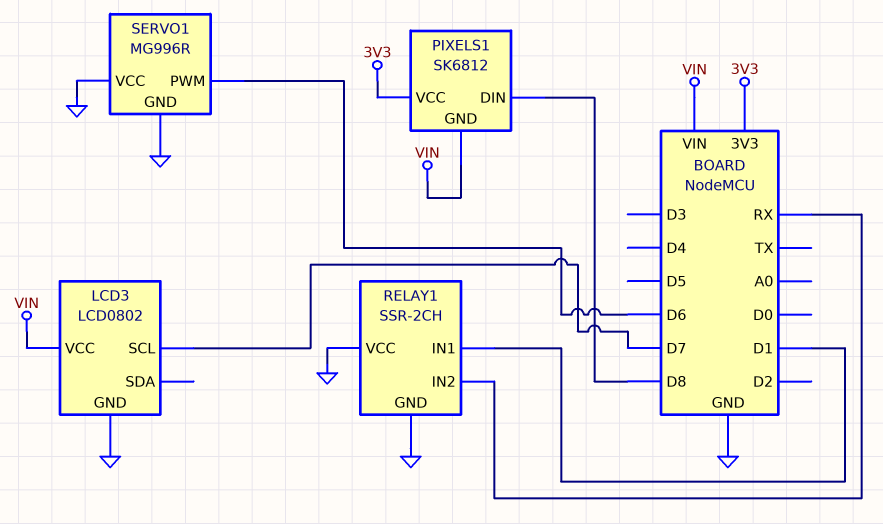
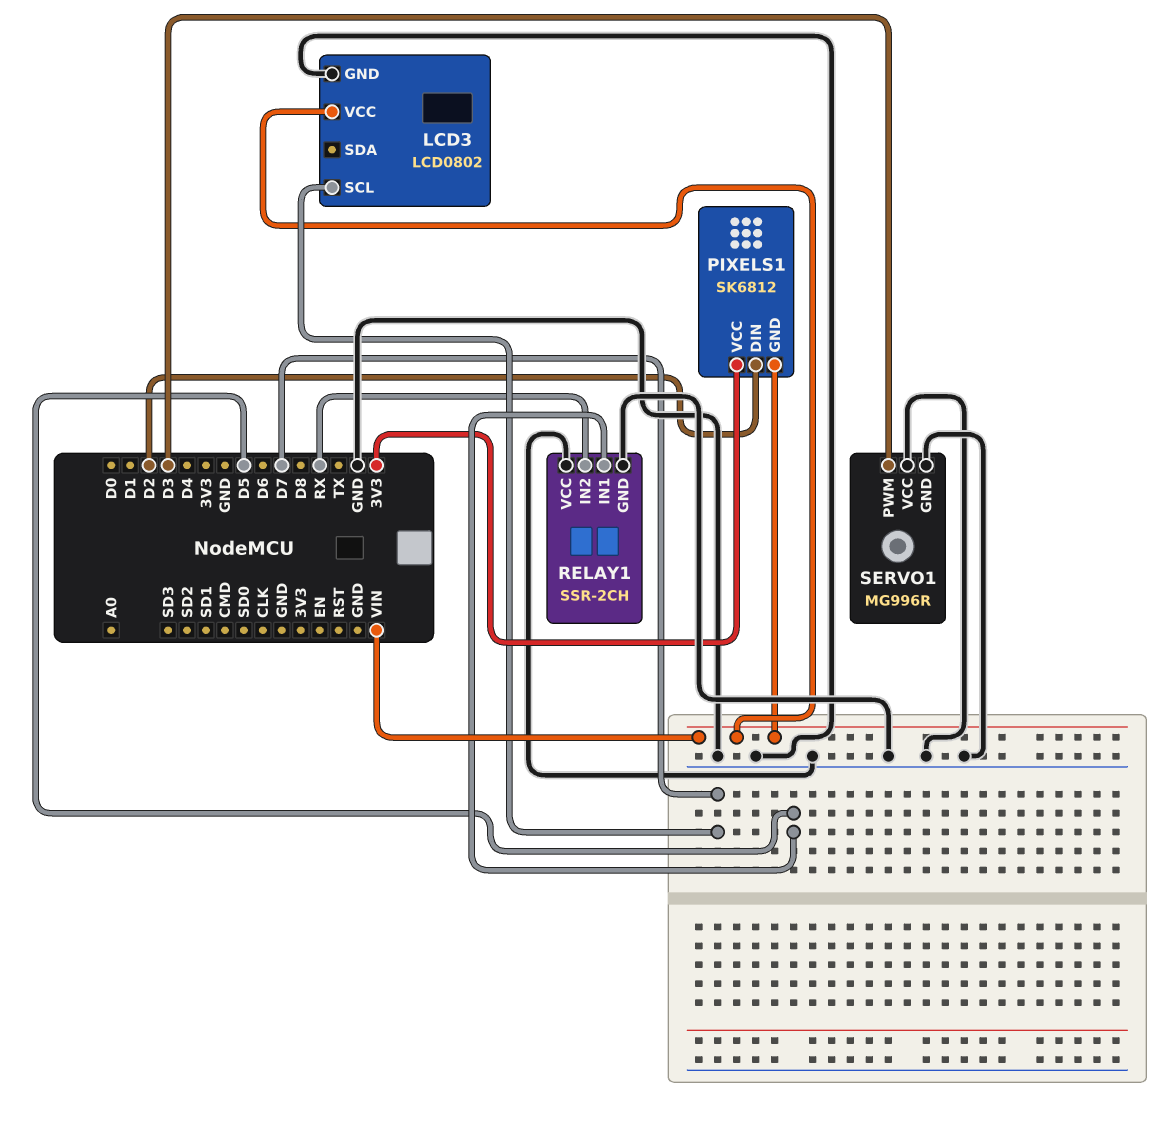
PIXELS1 pin DIN: D8 -> D2
RELAY1 pin IN1: D1 -> D5
SERVO1 pin PWM: D6 -> D3

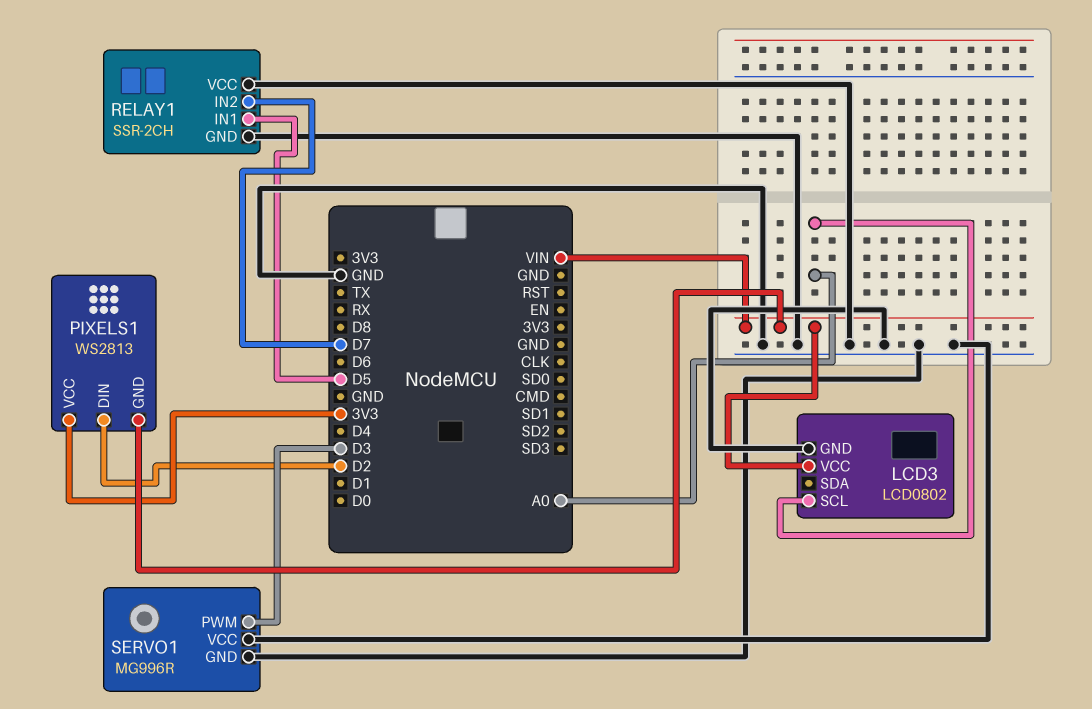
LCD3 pin SCL: D7 -> A0
PIXELS1: SK6812 -> WS2813
RELAY1 pin IN2: RX -> D7

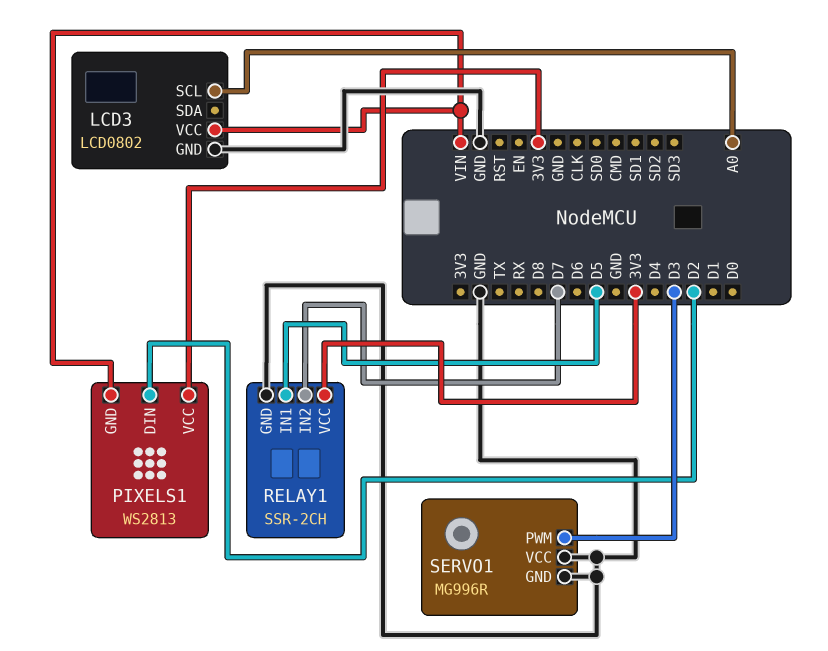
RELAY1 pin VCC: GND -> 3V3

